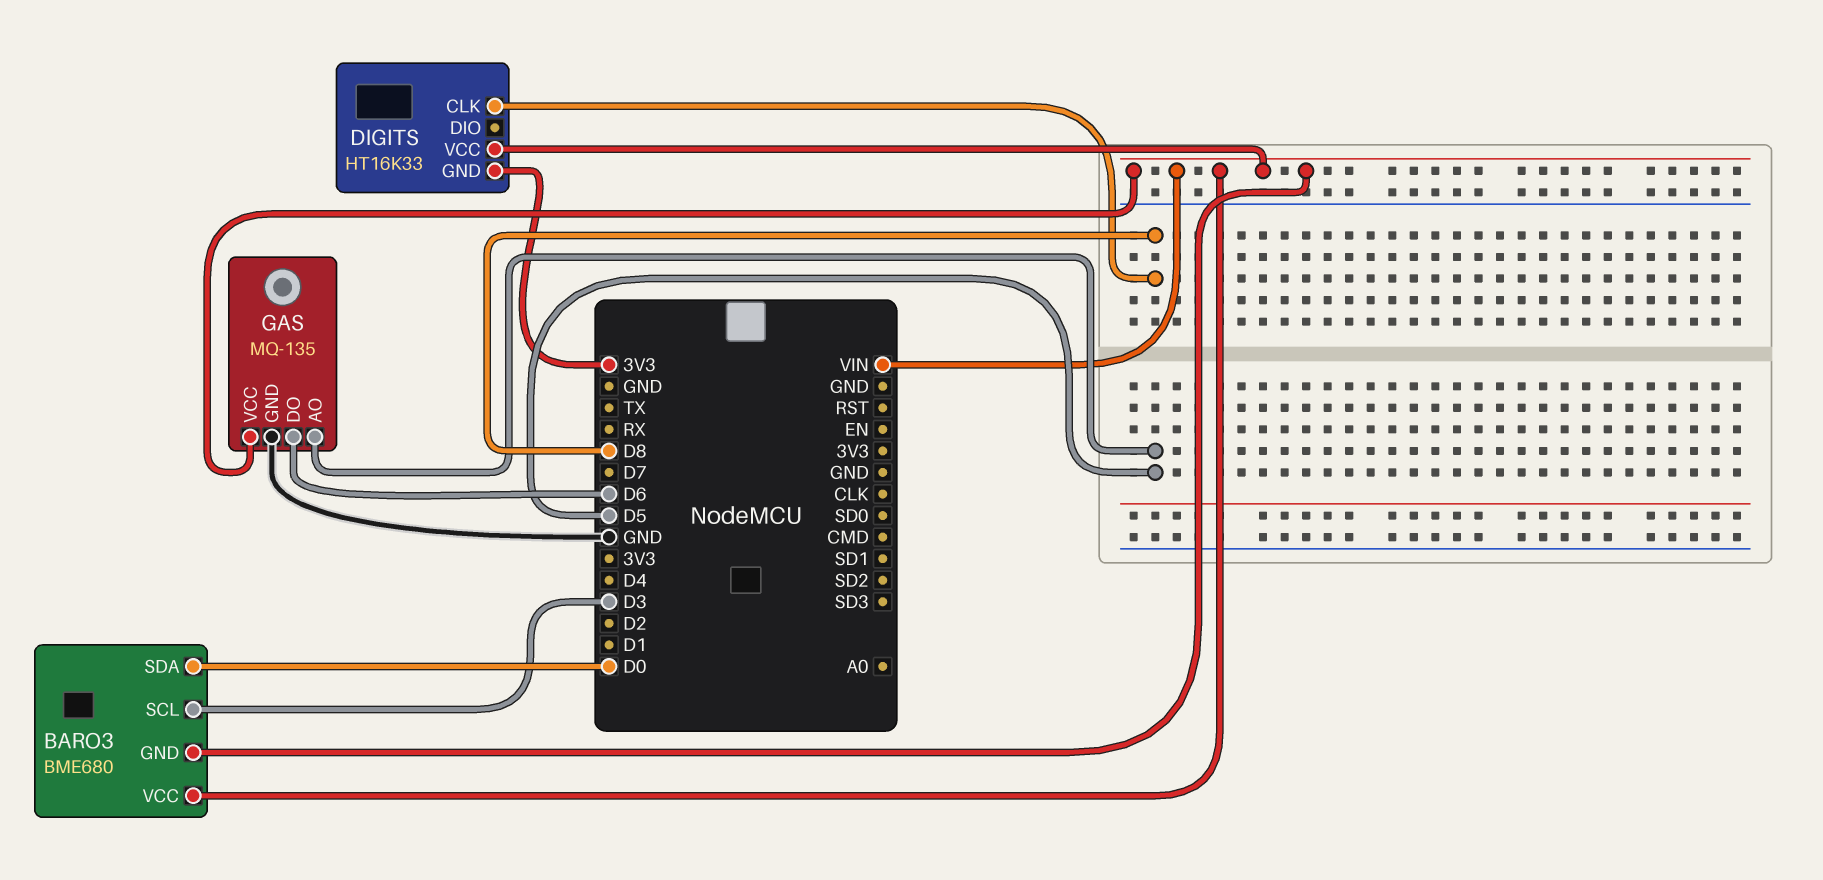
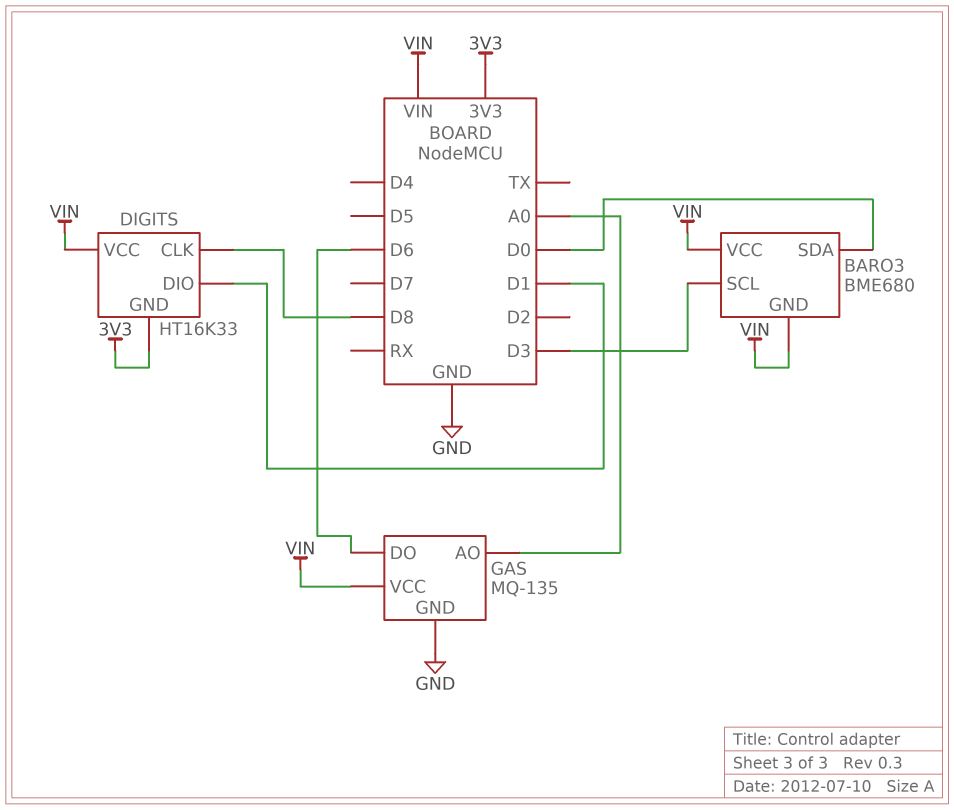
DIGITS pin DIO: none -> D1
GAS pin AO: D5 -> A0

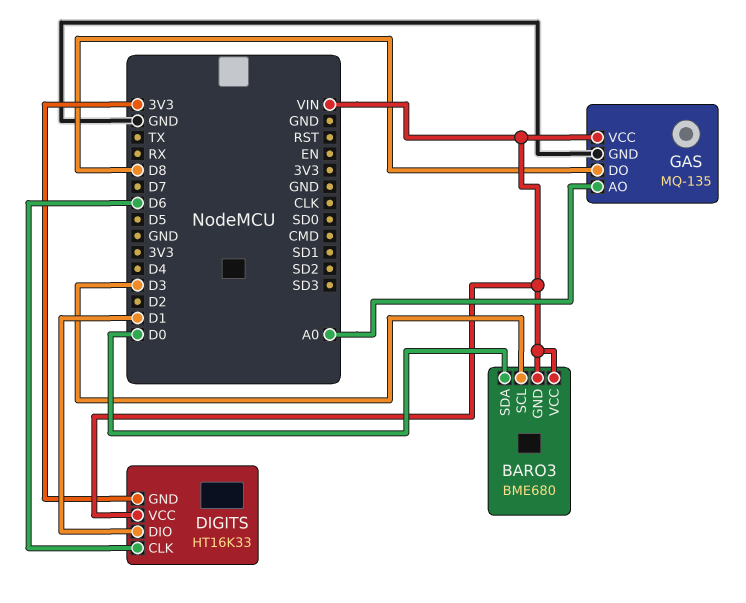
DIGITS pin CLK: D8 -> D6
GAS pin DO: D6 -> D8

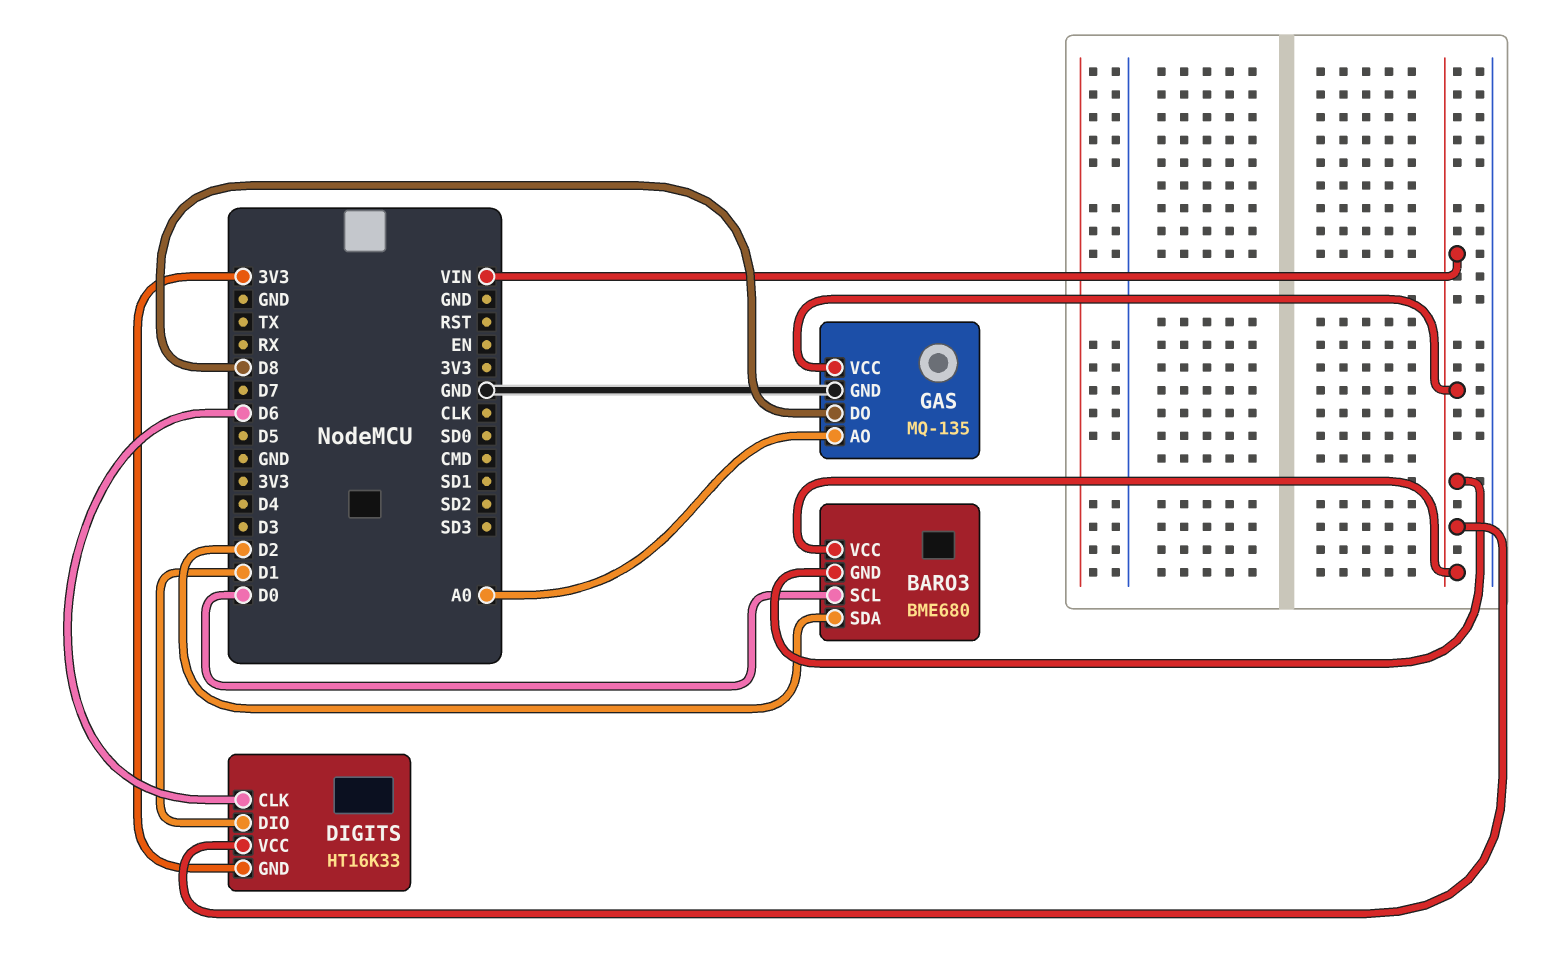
BARO3 pin SCL: D3 -> D0
BARO3 pin SDA: D0 -> D2

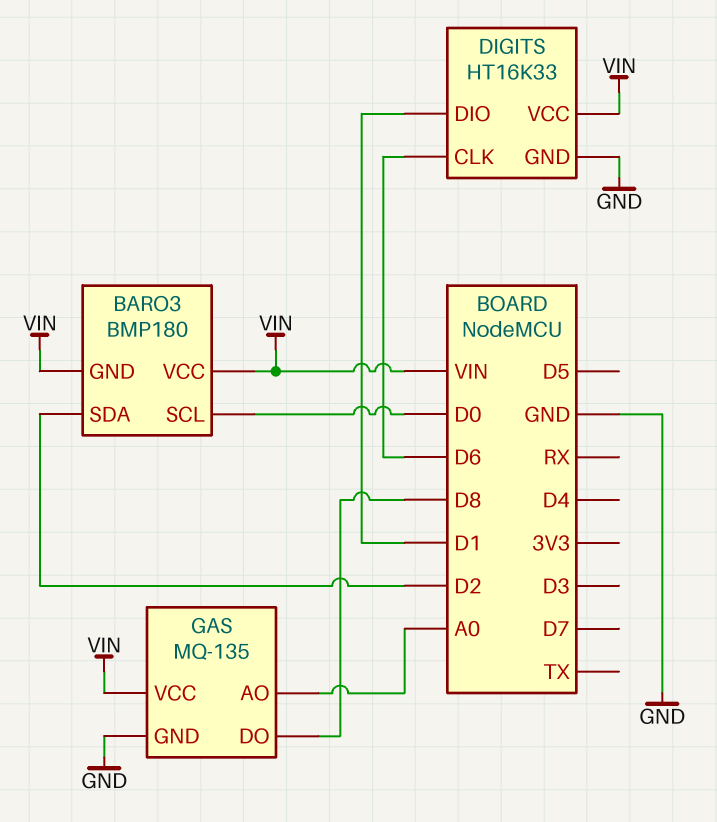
BARO3: BME680 -> BMP180
DIGITS pin GND: 3V3 -> GND

